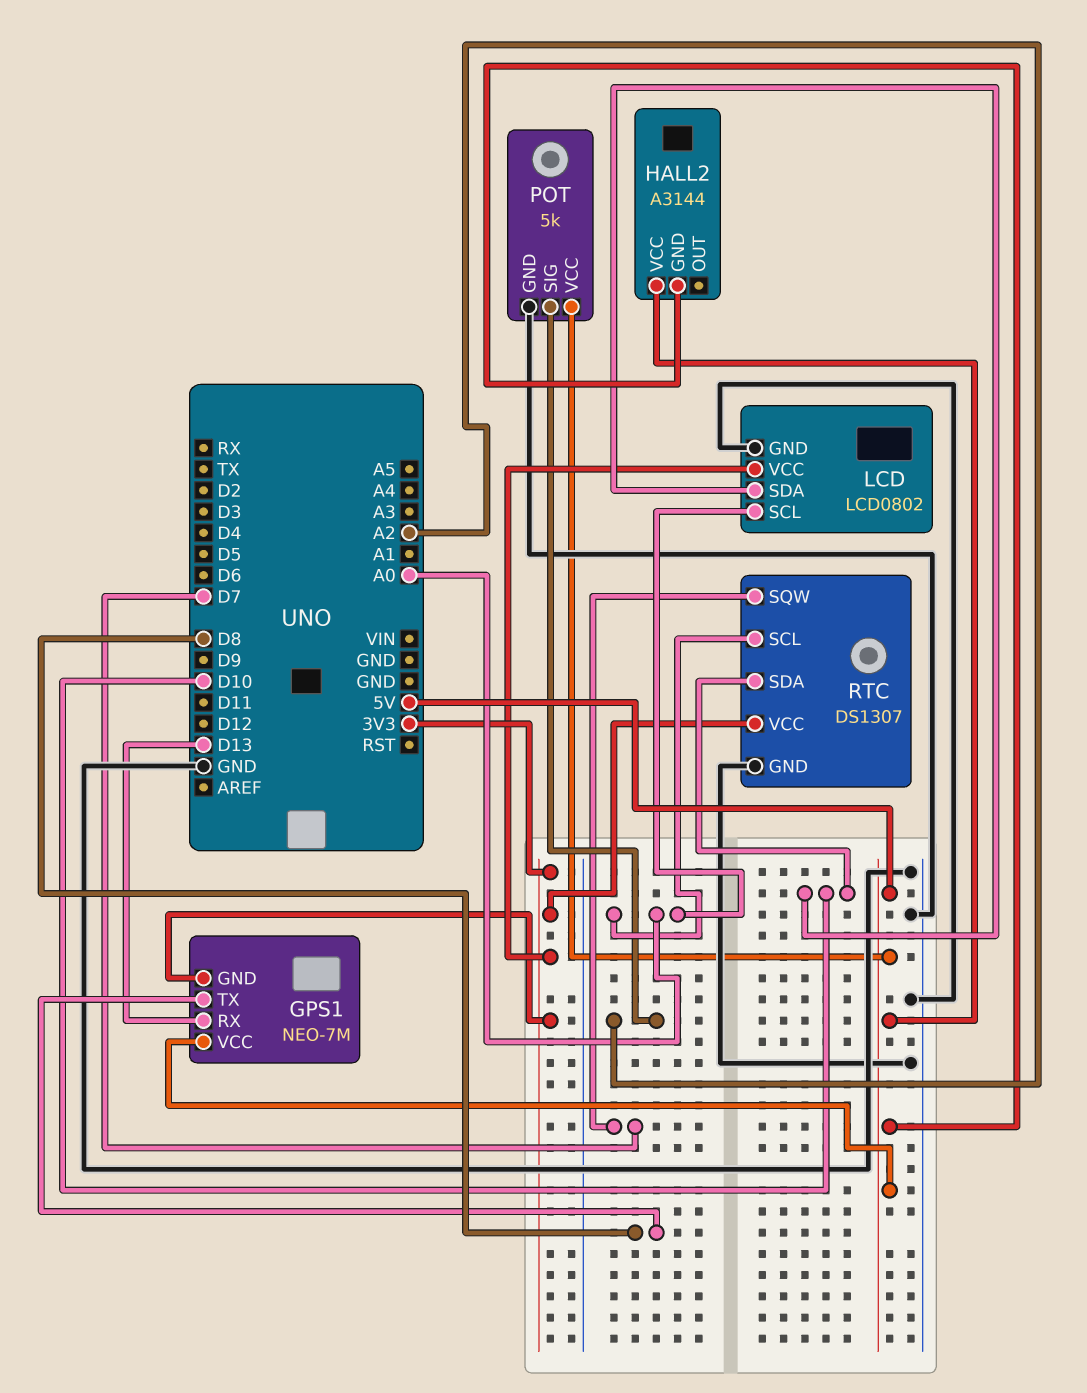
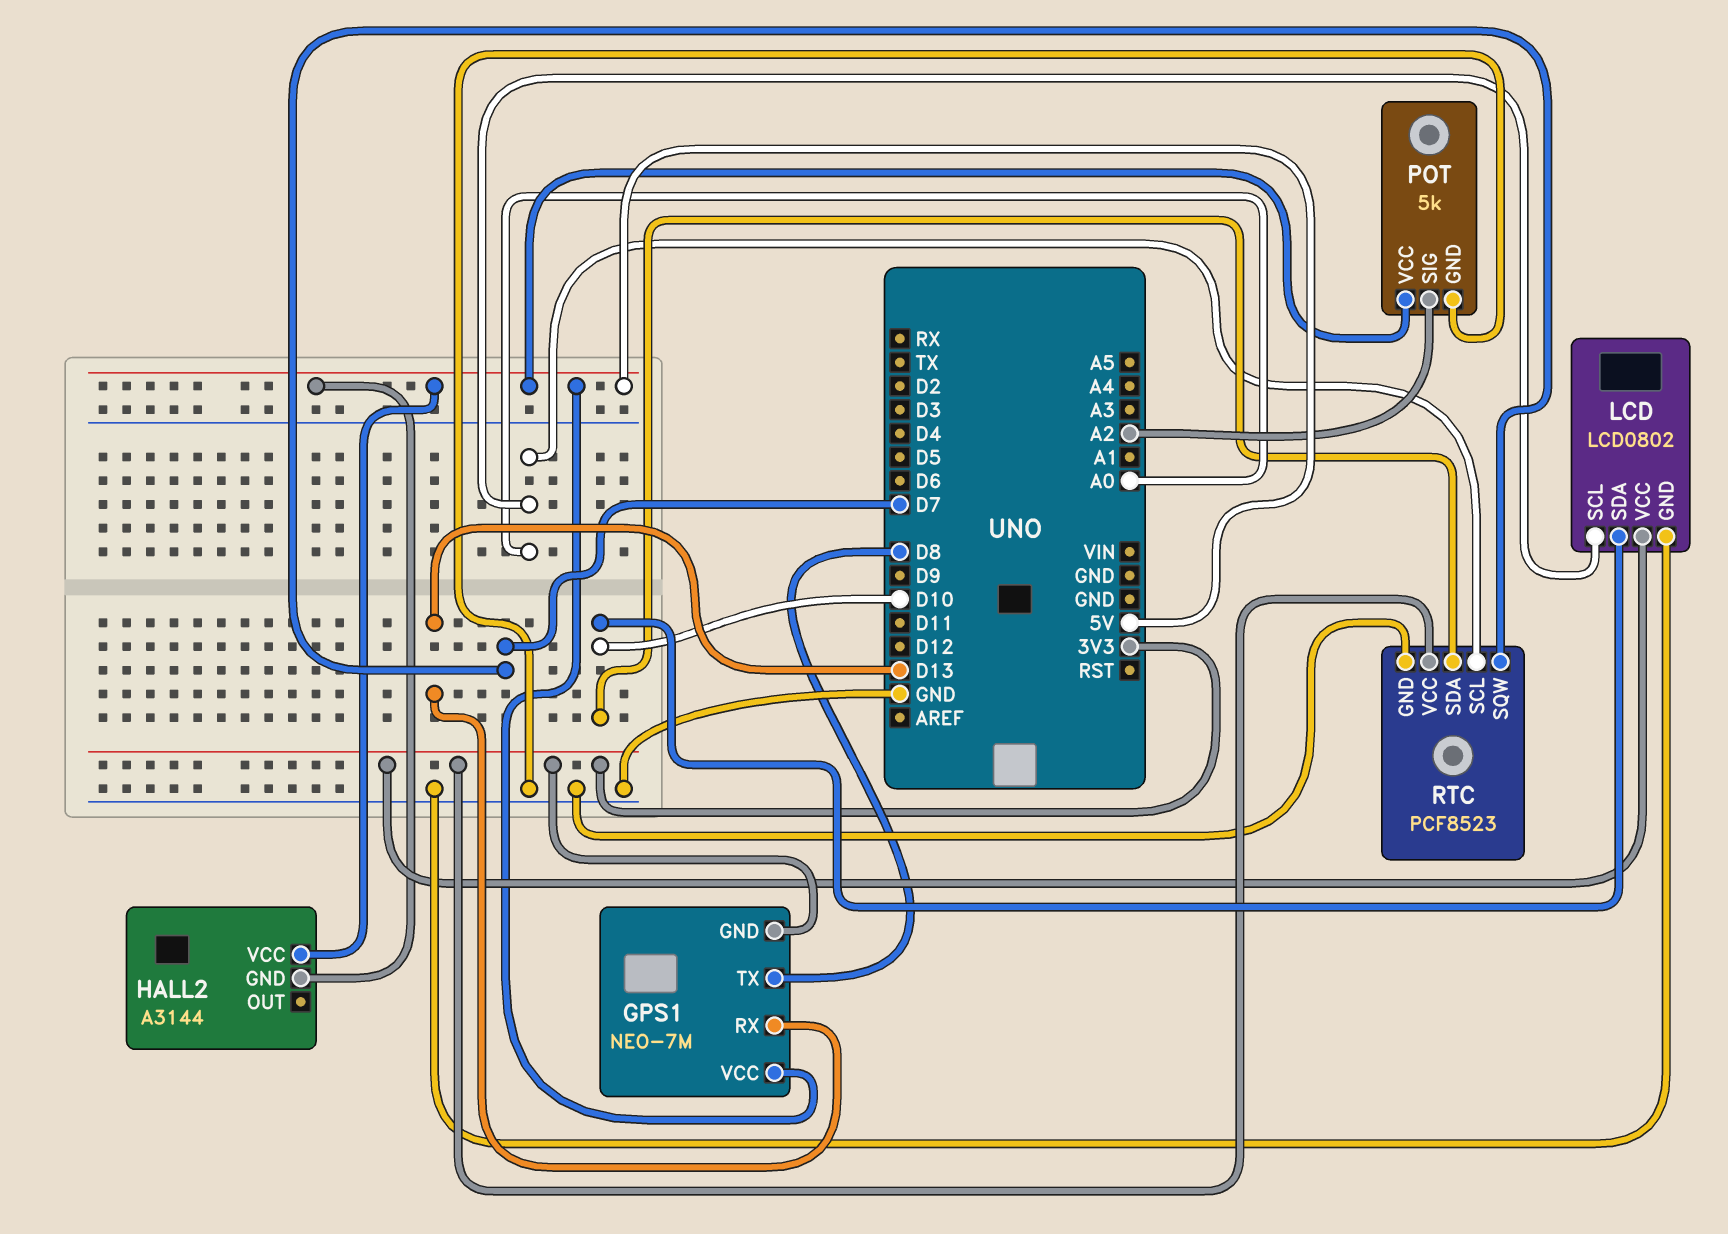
RTC: DS1307 -> PCF8523

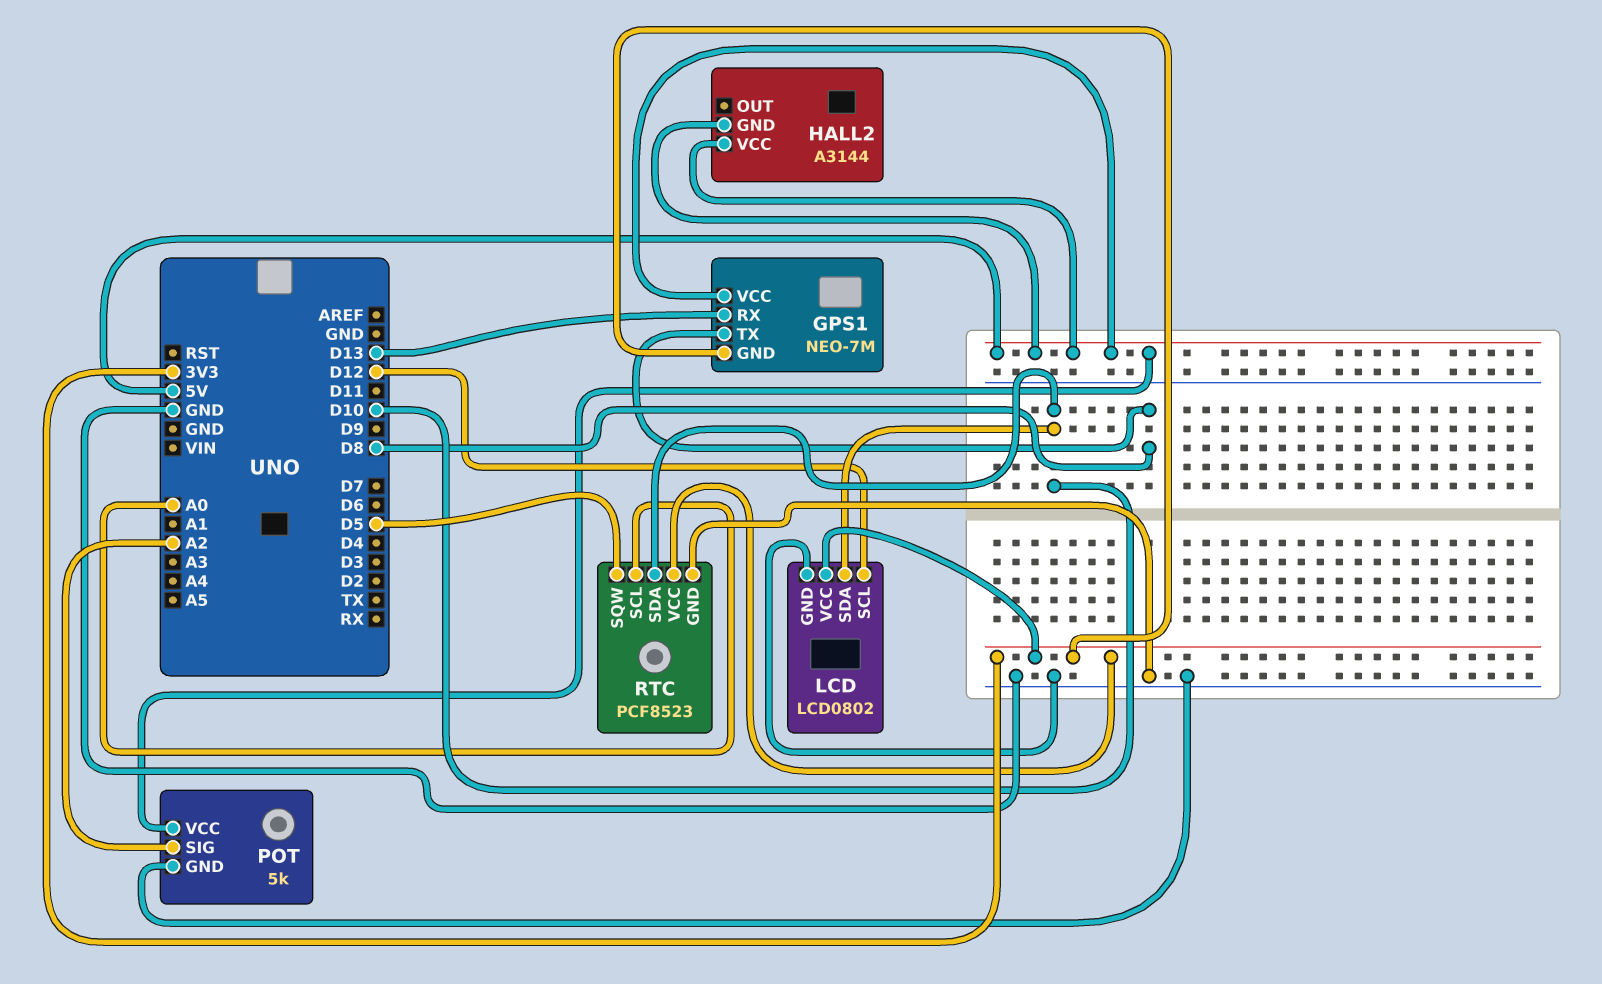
LCD pin SCL: A0 -> D12
RTC pin SQW: D7 -> D5

